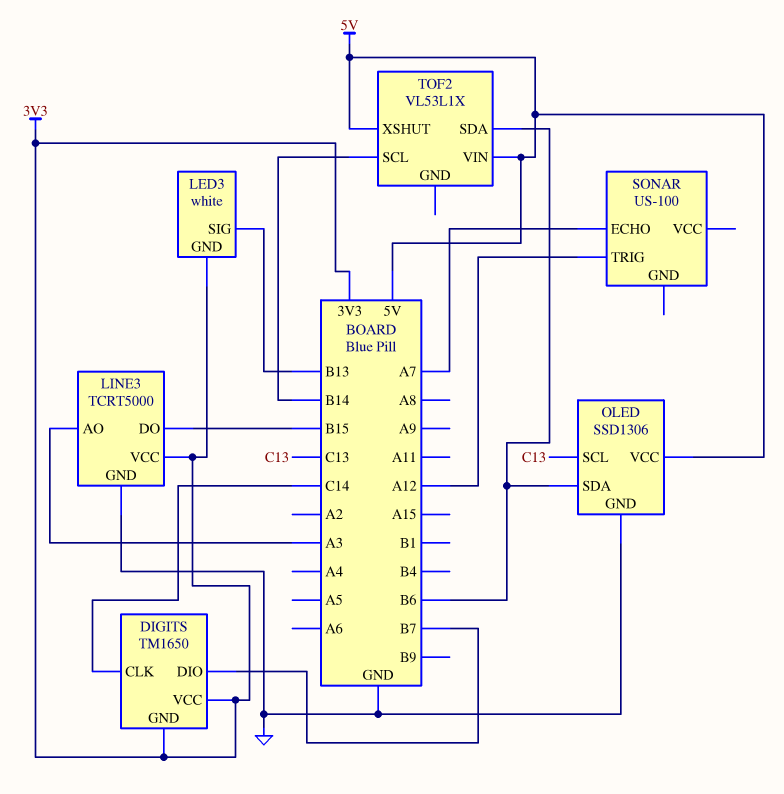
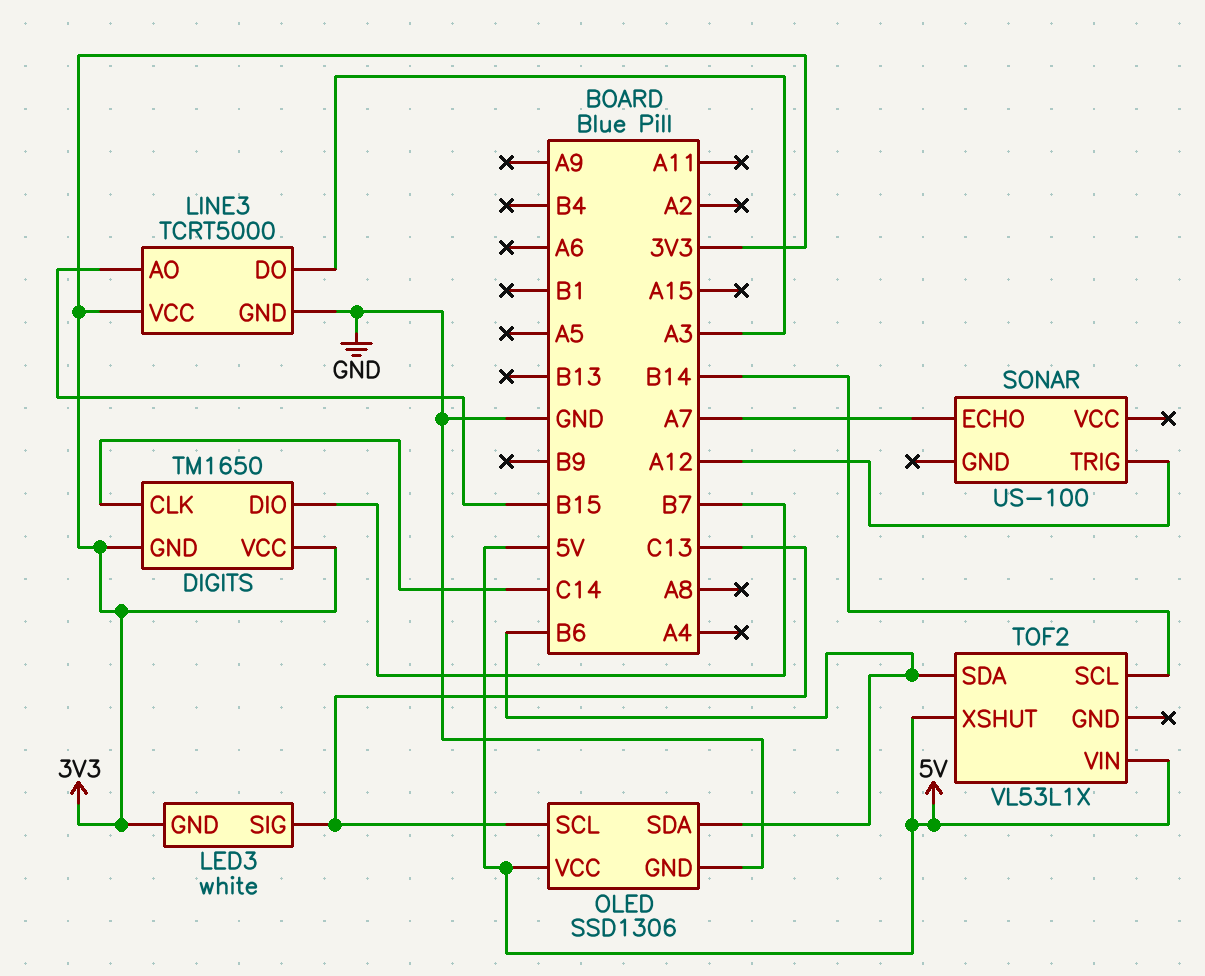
LED3 pin SIG: B13 -> C13
LINE3 pin AO: A3 -> B15
LINE3 pin DO: B15 -> A3

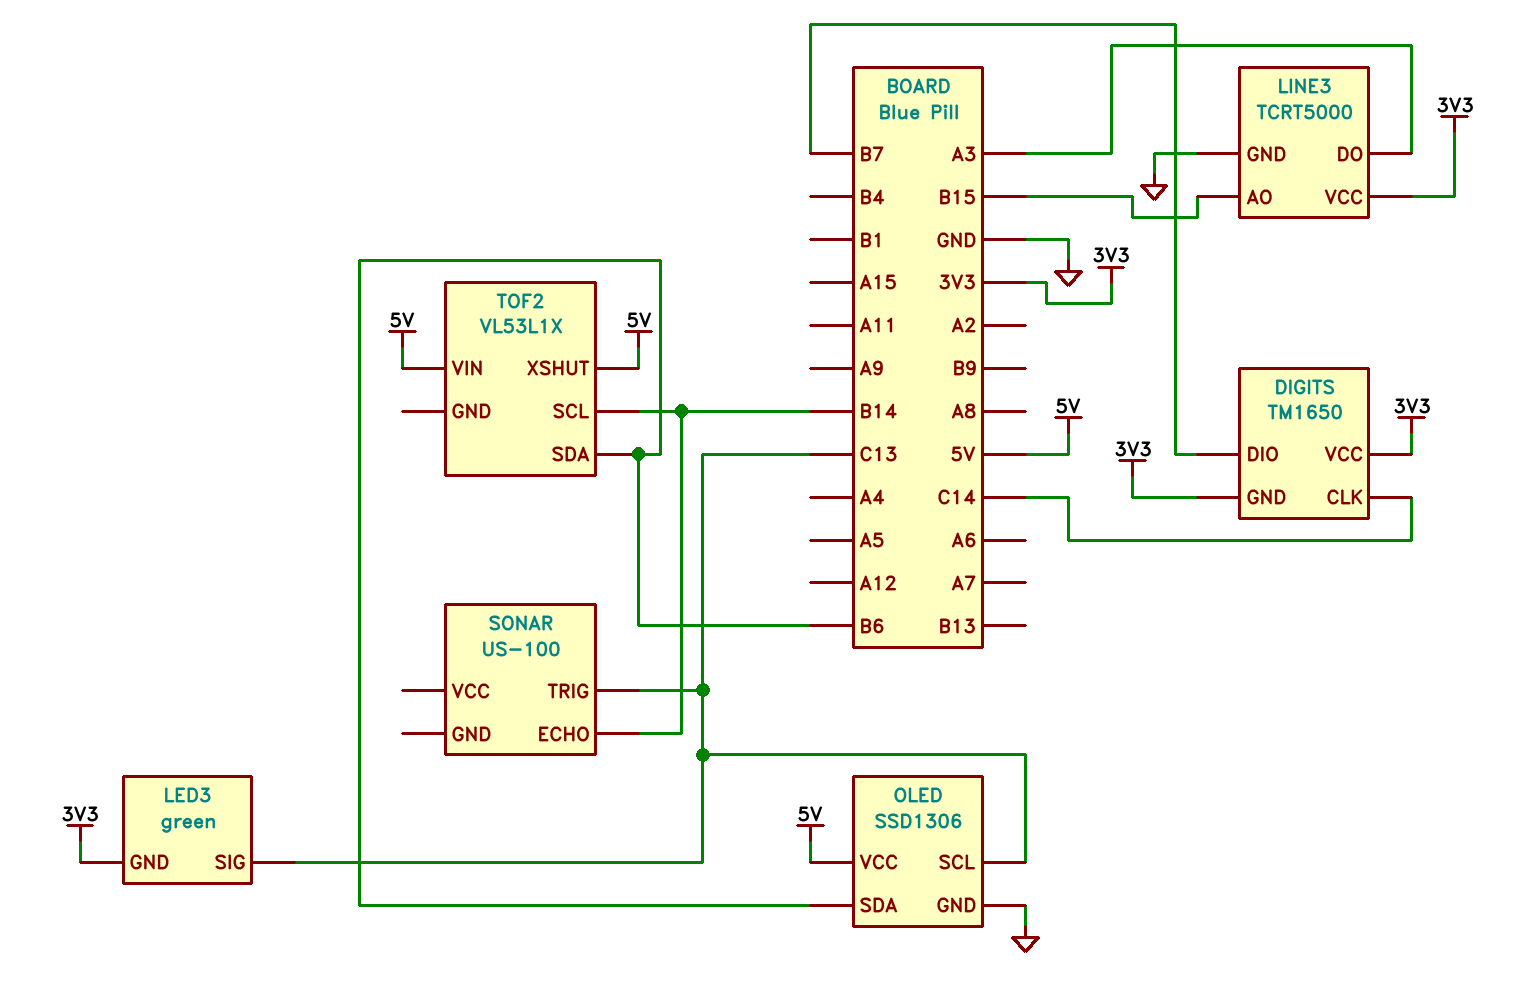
LED3: white -> green
SONAR pin ECHO: A7 -> B14
SONAR pin TRIG: A12 -> C13

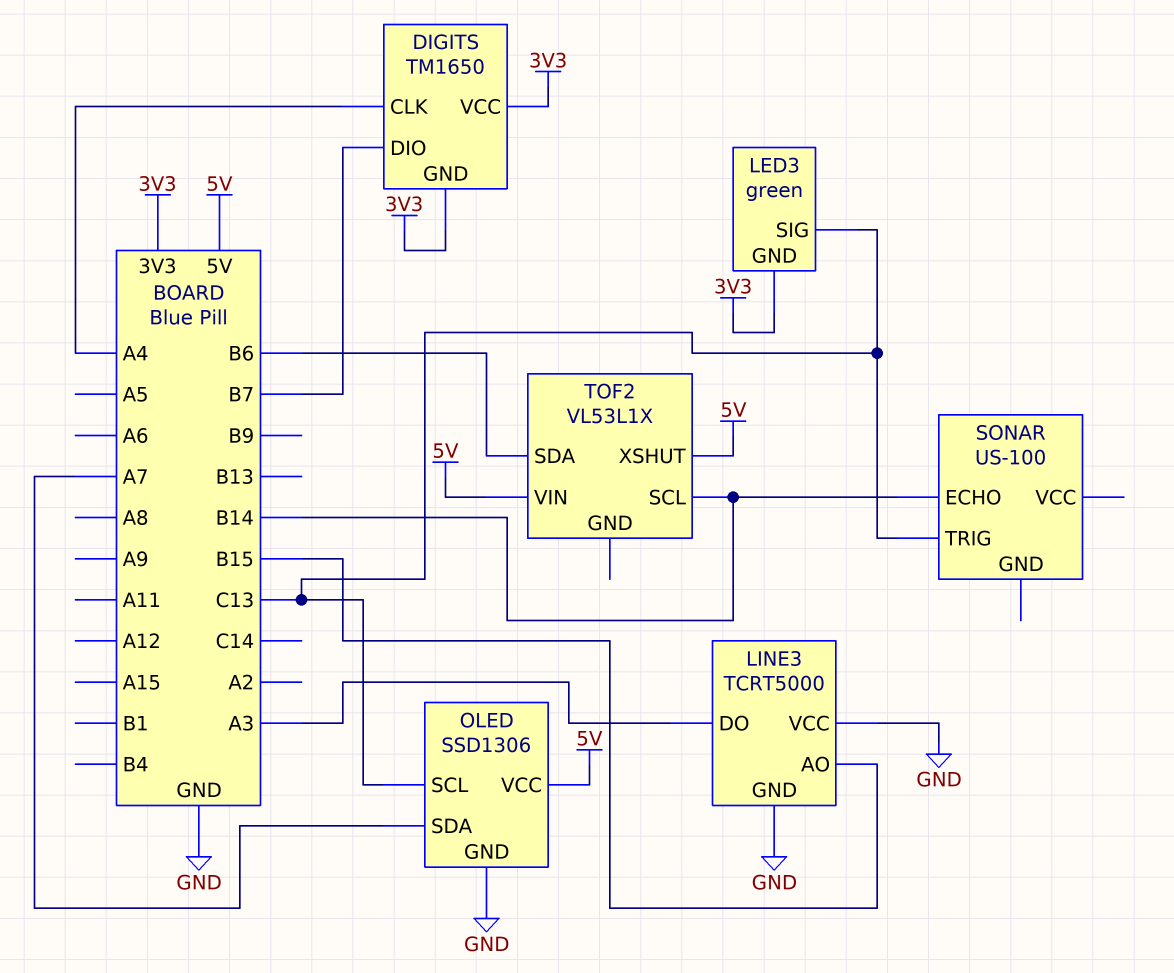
DIGITS pin CLK: C14 -> A4
LINE3 pin VCC: 3V3 -> GND
OLED pin SDA: B6 -> A7

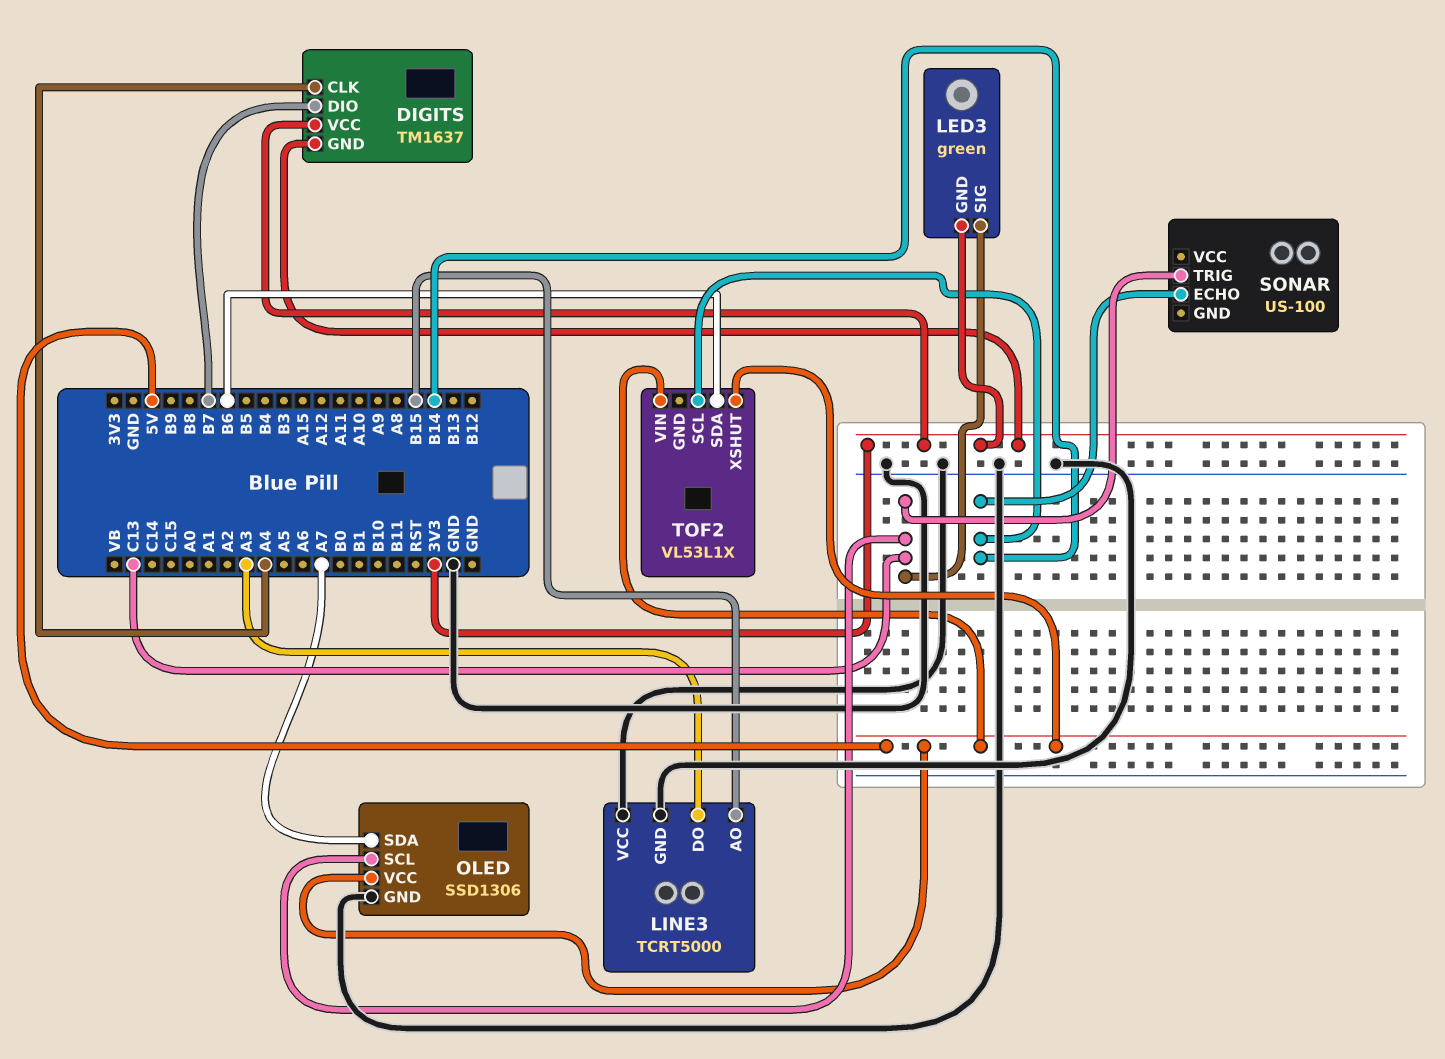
DIGITS: TM1650 -> TM1637

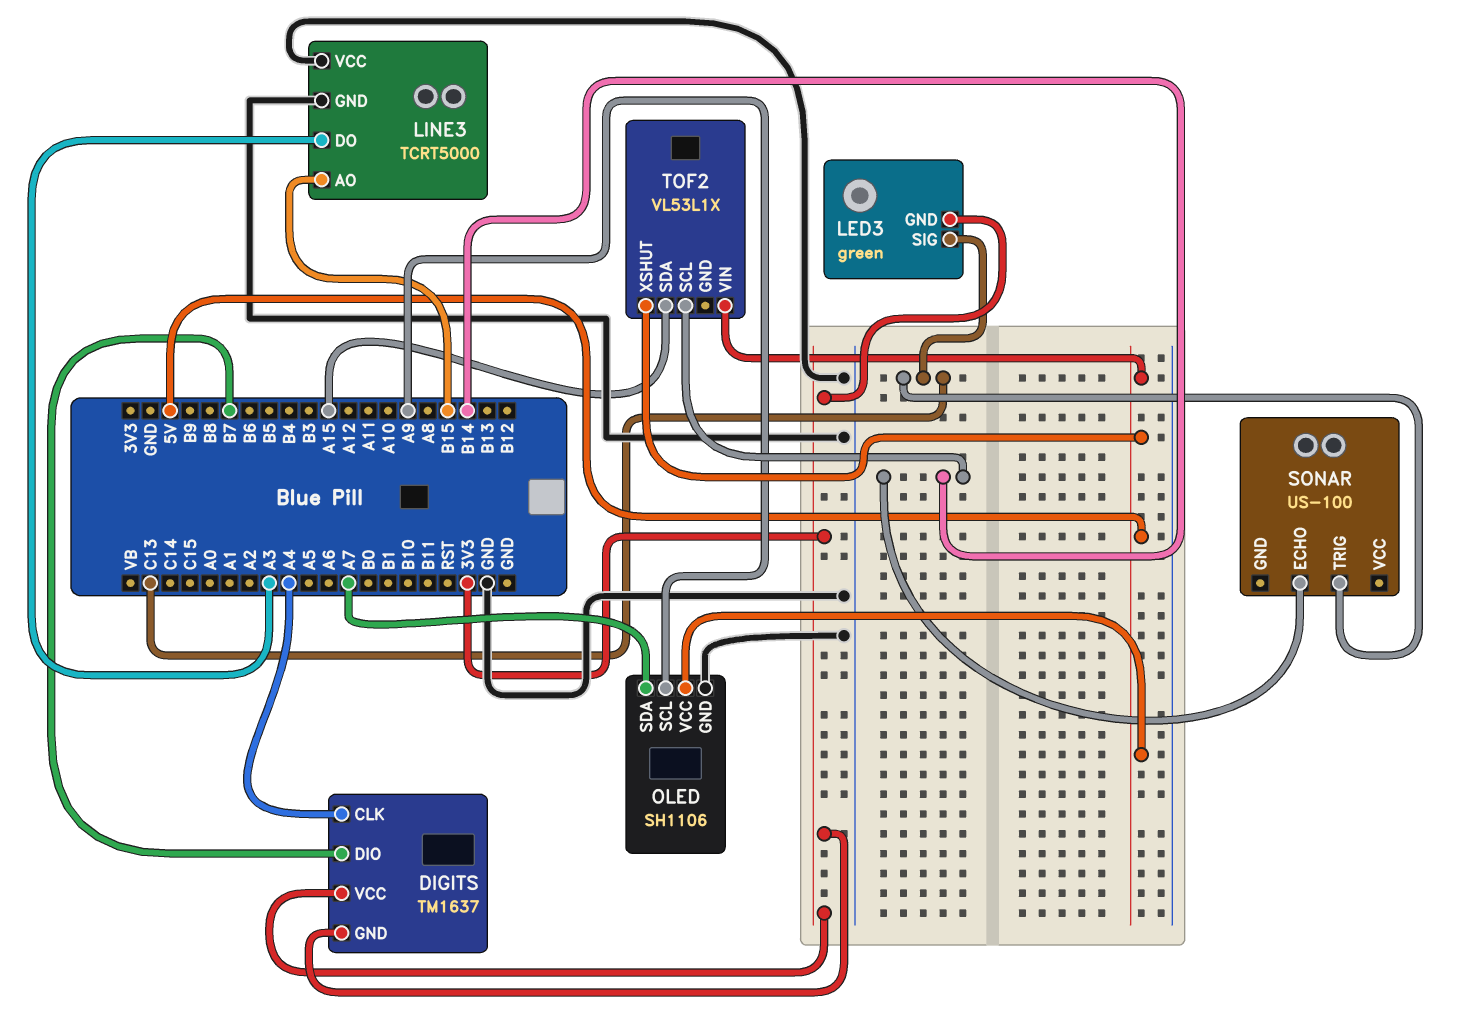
OLED: SSD1306 -> SH1106
OLED pin SCL: C13 -> A9
TOF2 pin SDA: B6 -> A15

